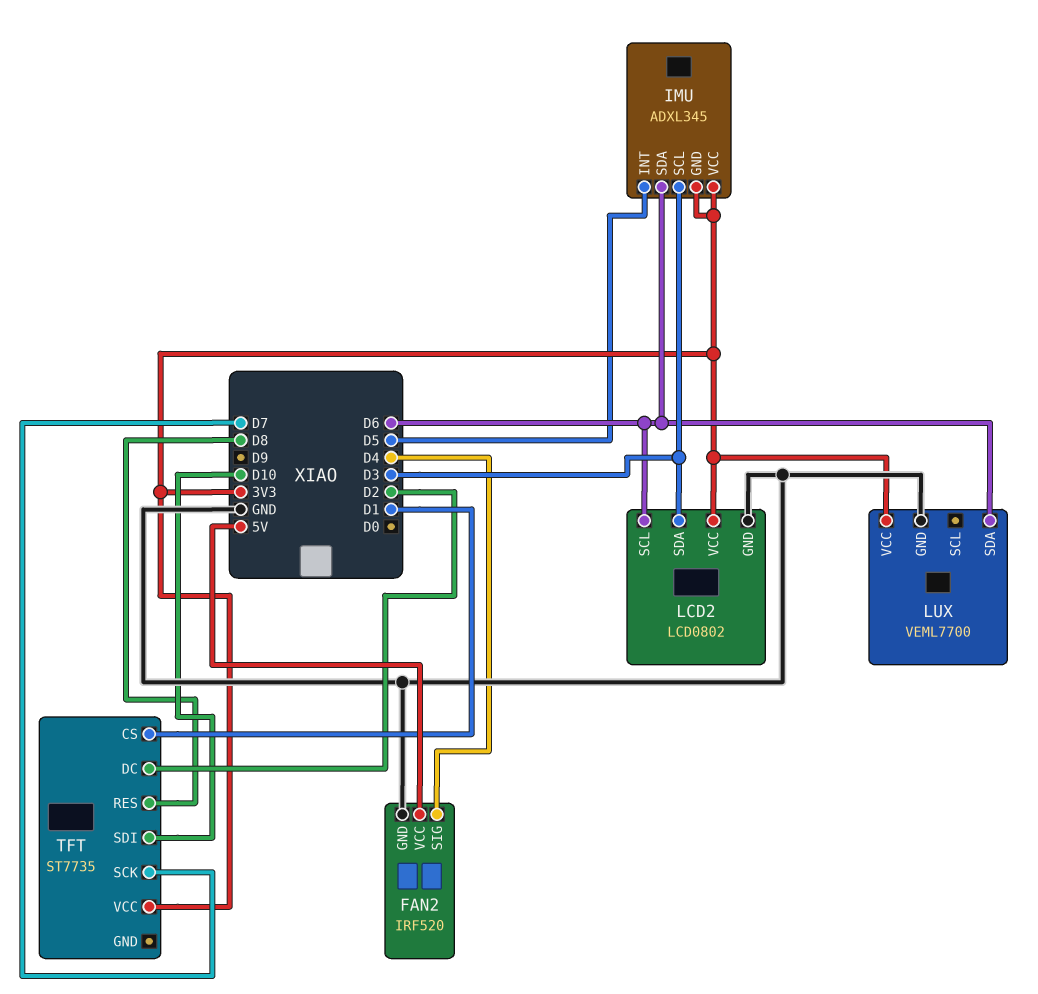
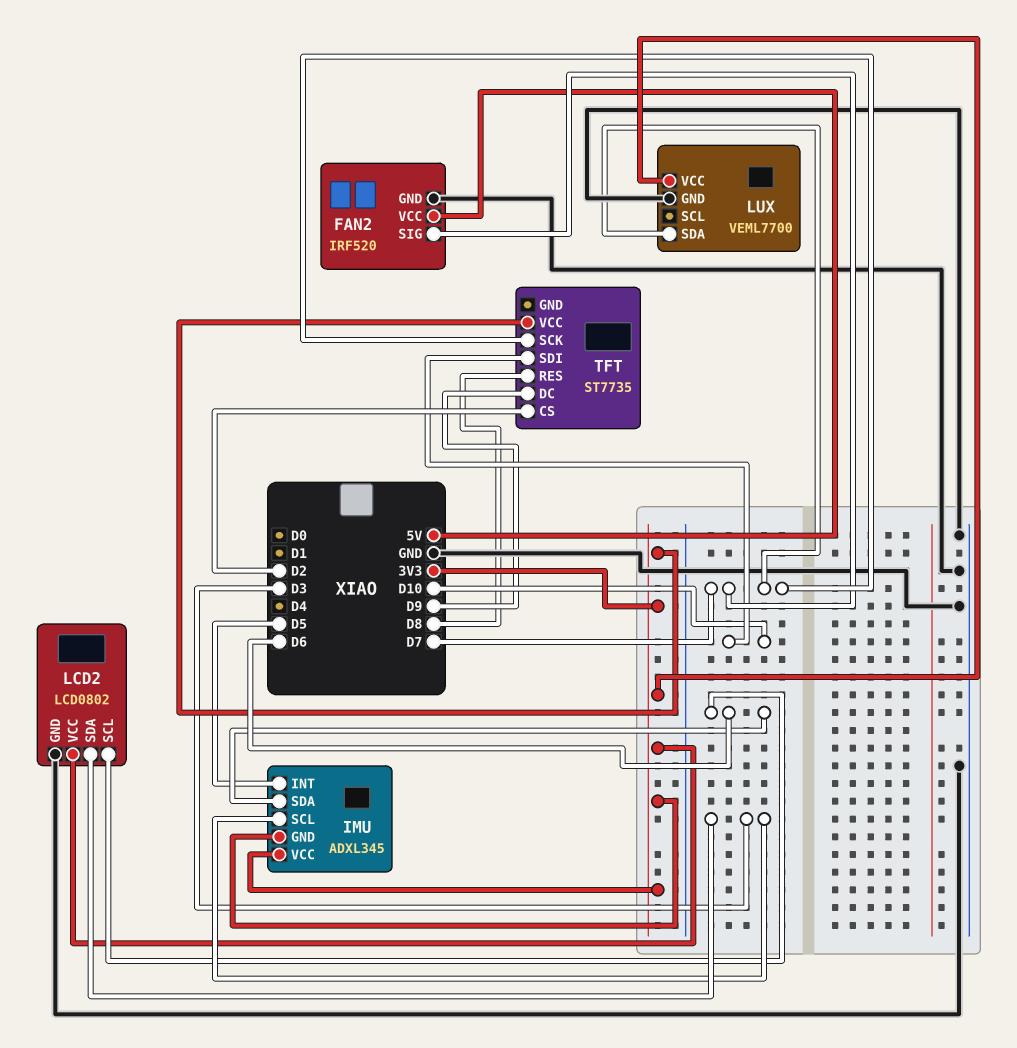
FAN2 pin SIG: D4 -> D7
LUX pin SDA: D6 -> D7
TFT pin CS: D1 -> D2
TFT pin DC: D2 -> D9

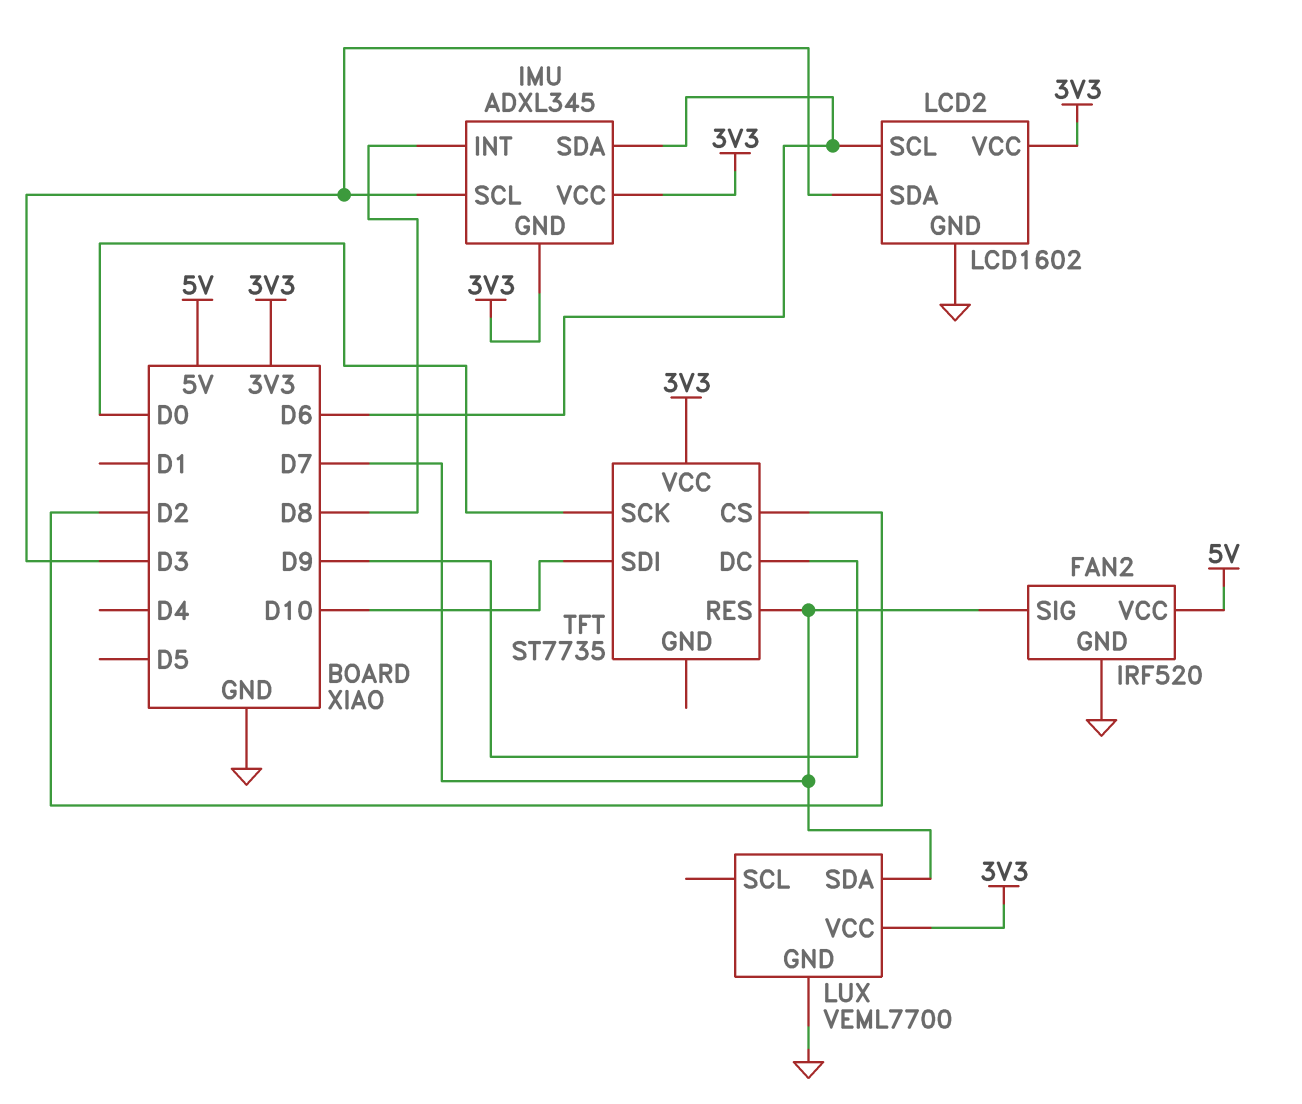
IMU pin INT: D5 -> D8
LCD2: LCD0802 -> LCD1602
TFT pin RES: D8 -> D7
TFT pin SCK: D7 -> D0

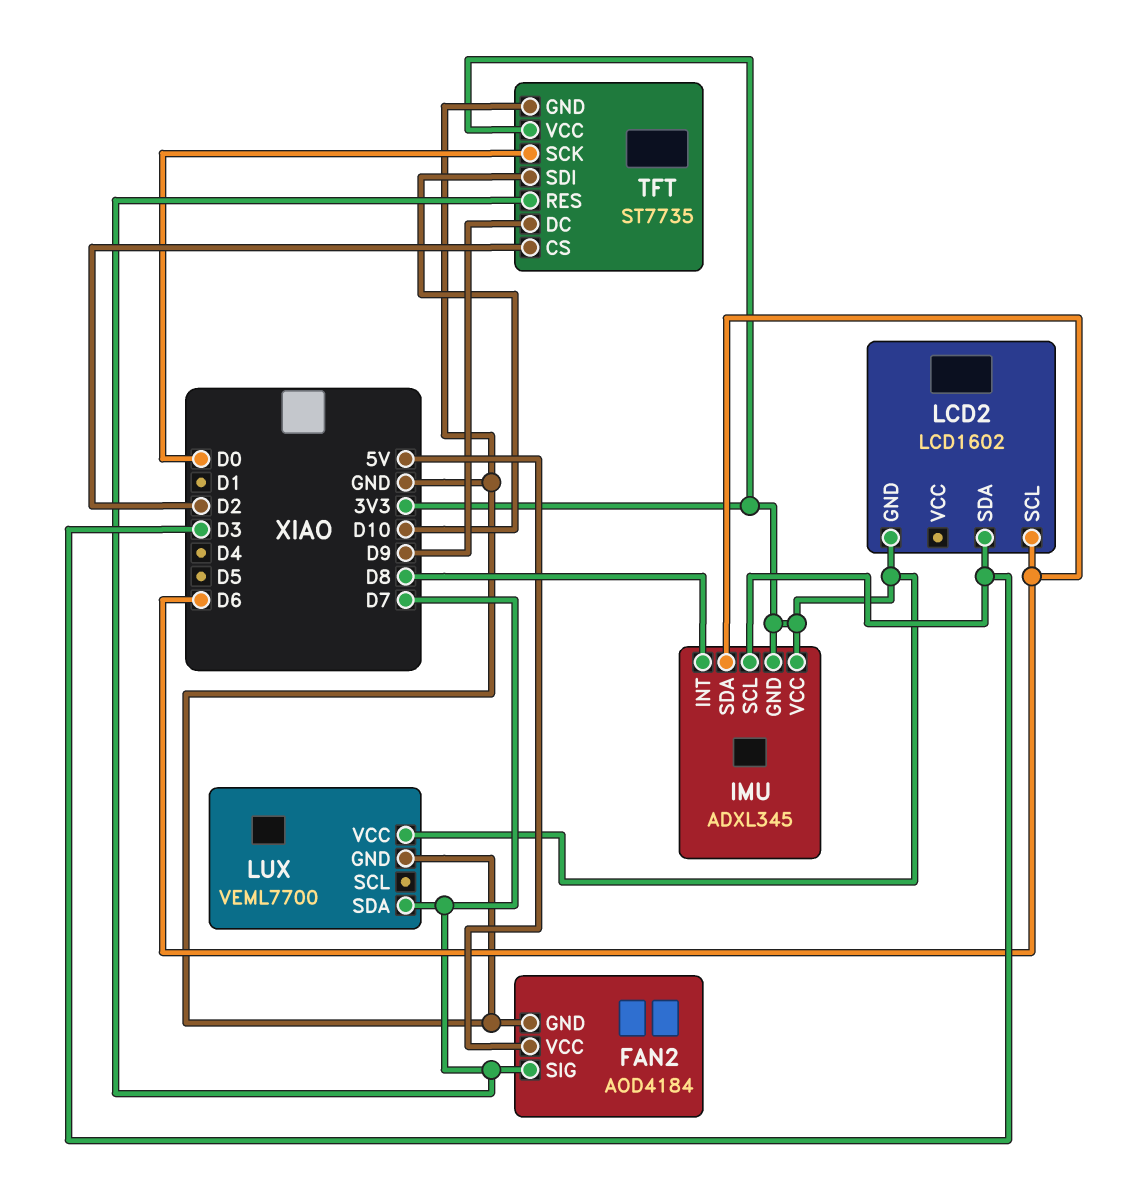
FAN2: IRF520 -> AOD4184
LCD2 pin GND: GND -> 3V3
LCD2 pin VCC: 3V3 -> none
TFT pin GND: none -> GND

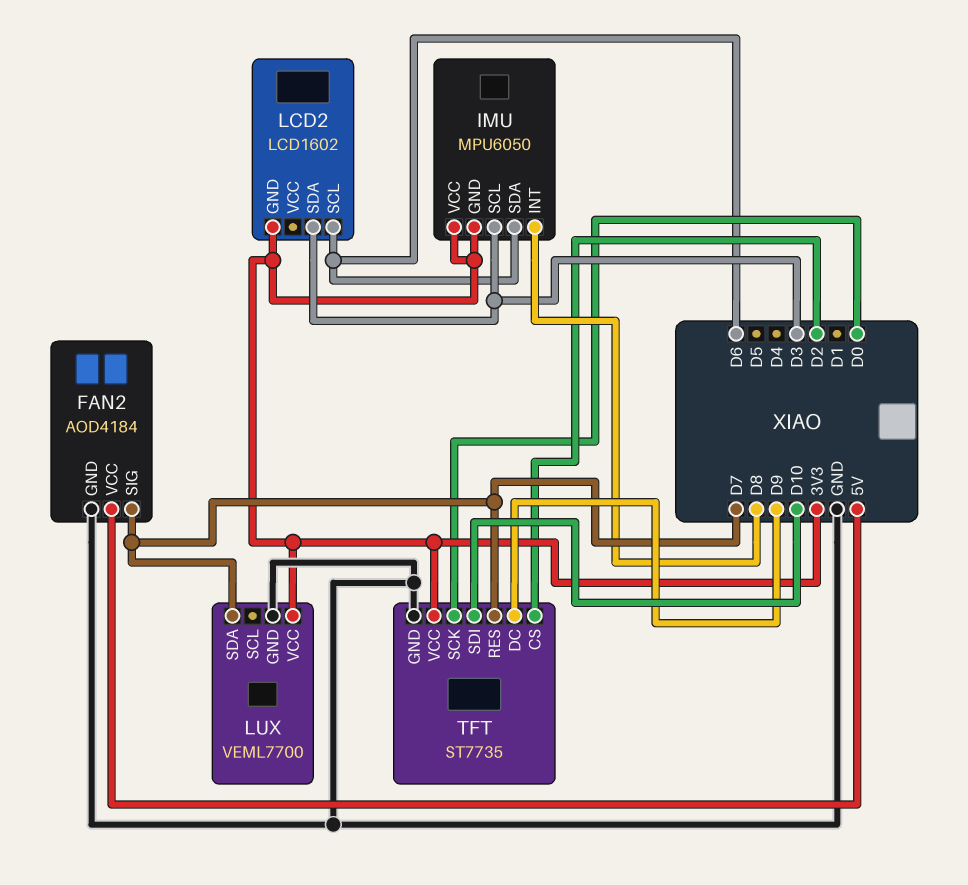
IMU: ADXL345 -> MPU6050

